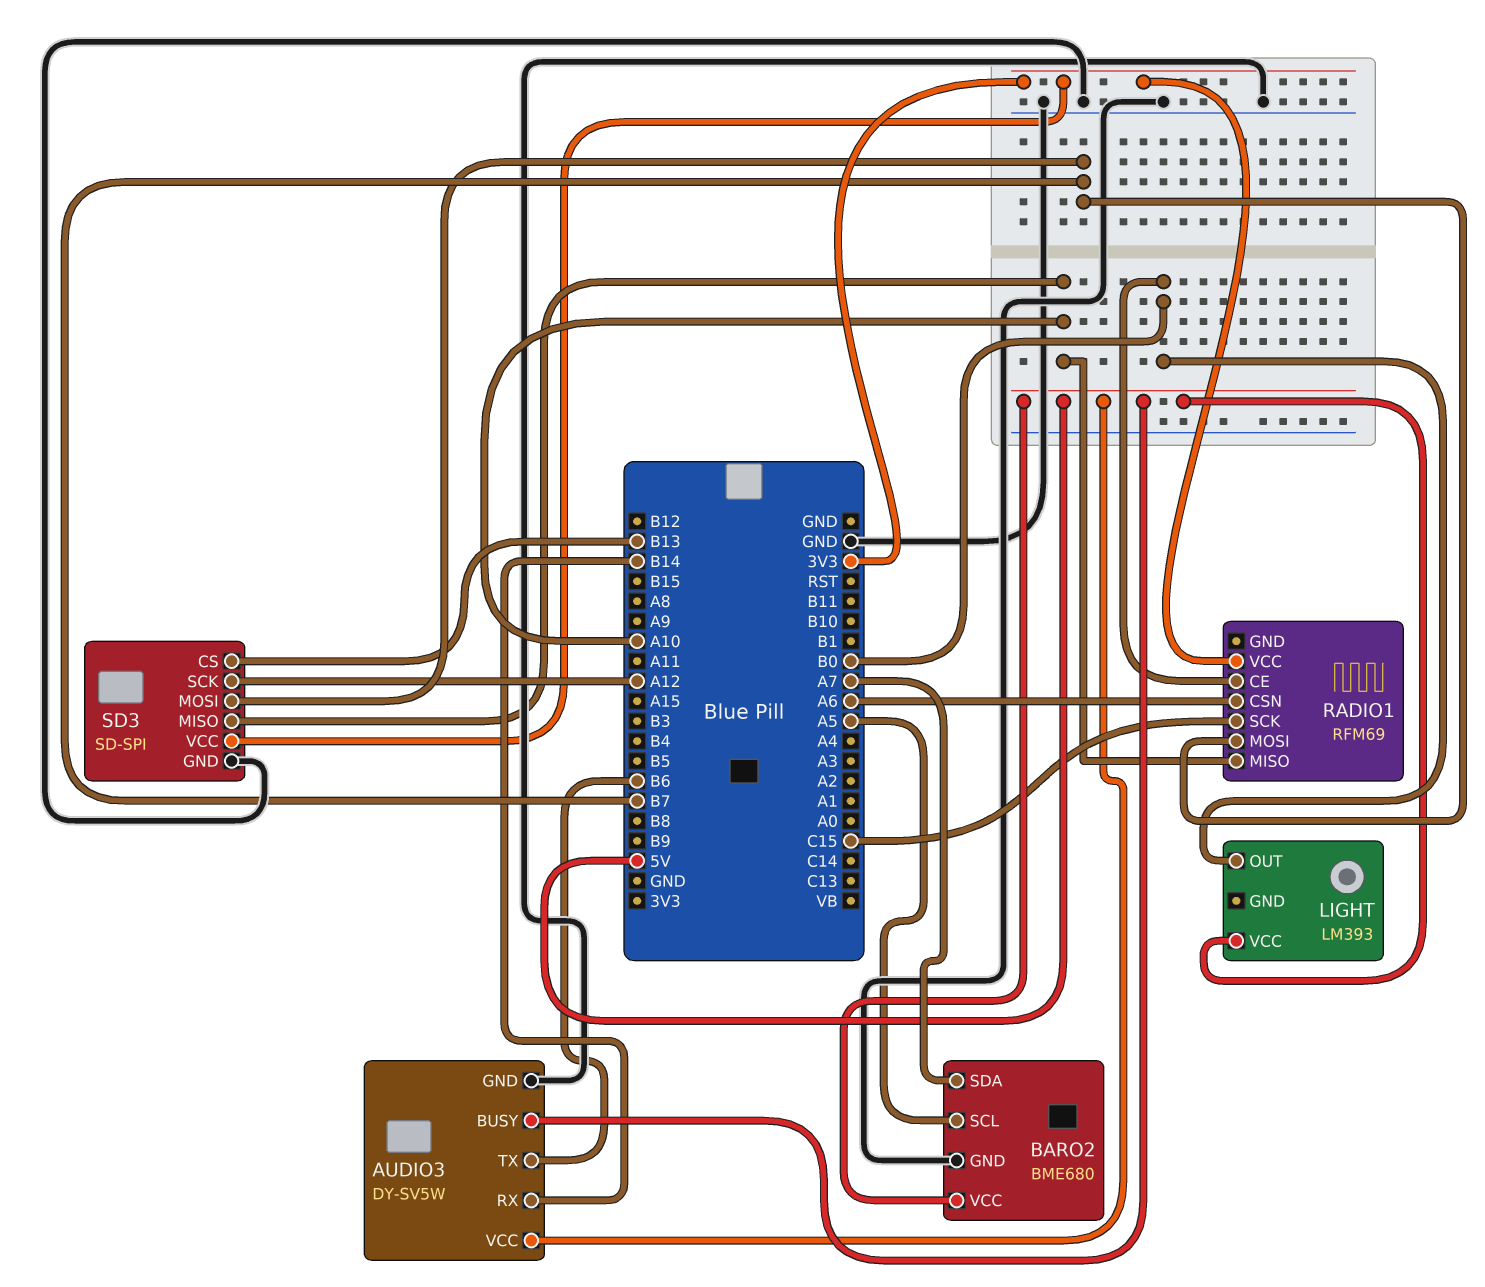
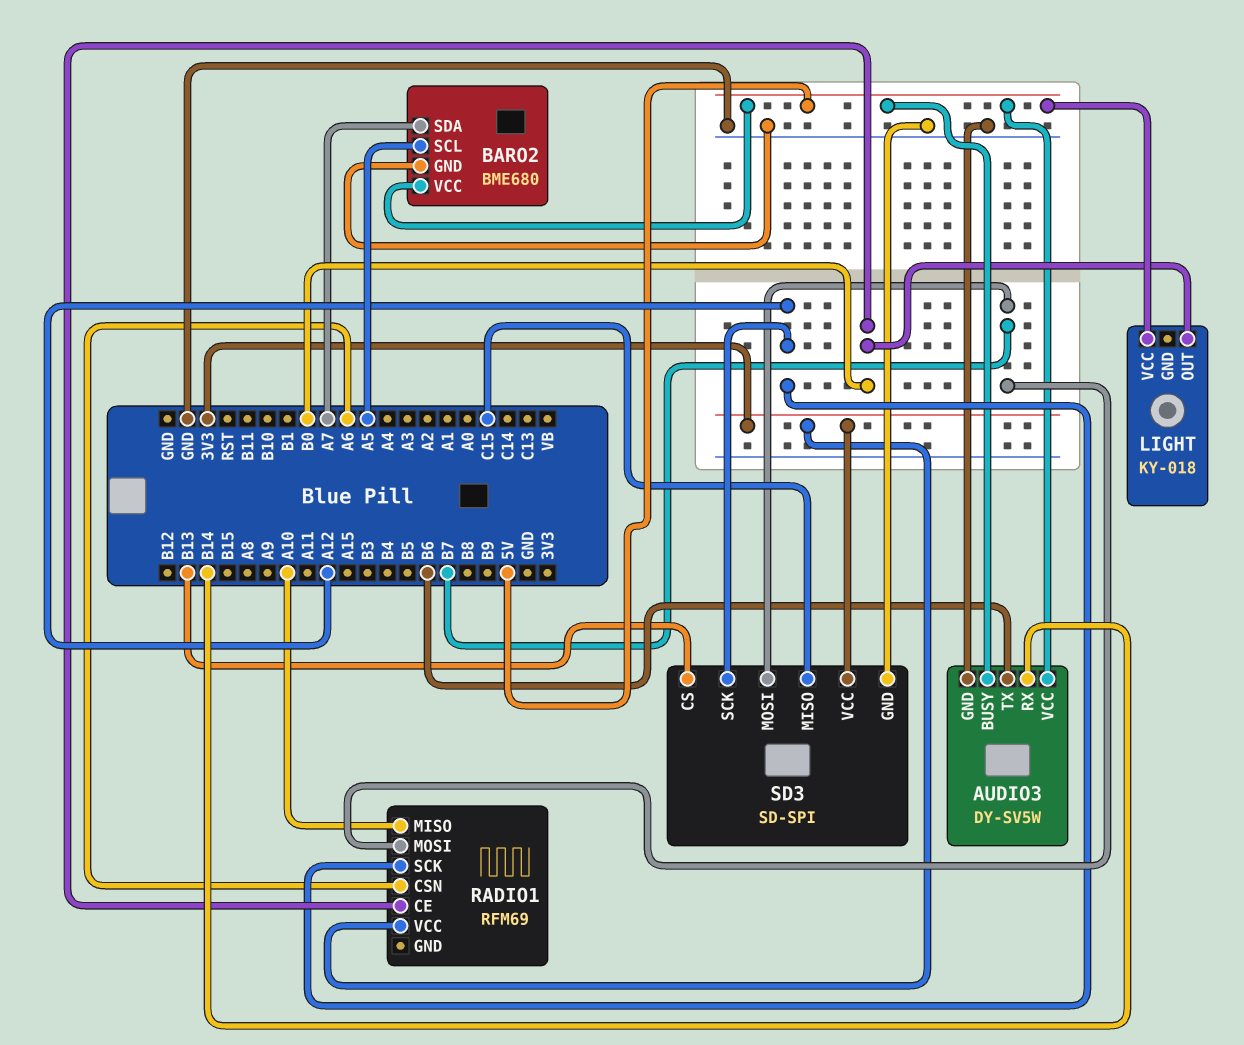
LIGHT: LM393 -> KY-018
RADIO1 pin SCK: C15 -> A12
SD3 pin MISO: A10 -> C15

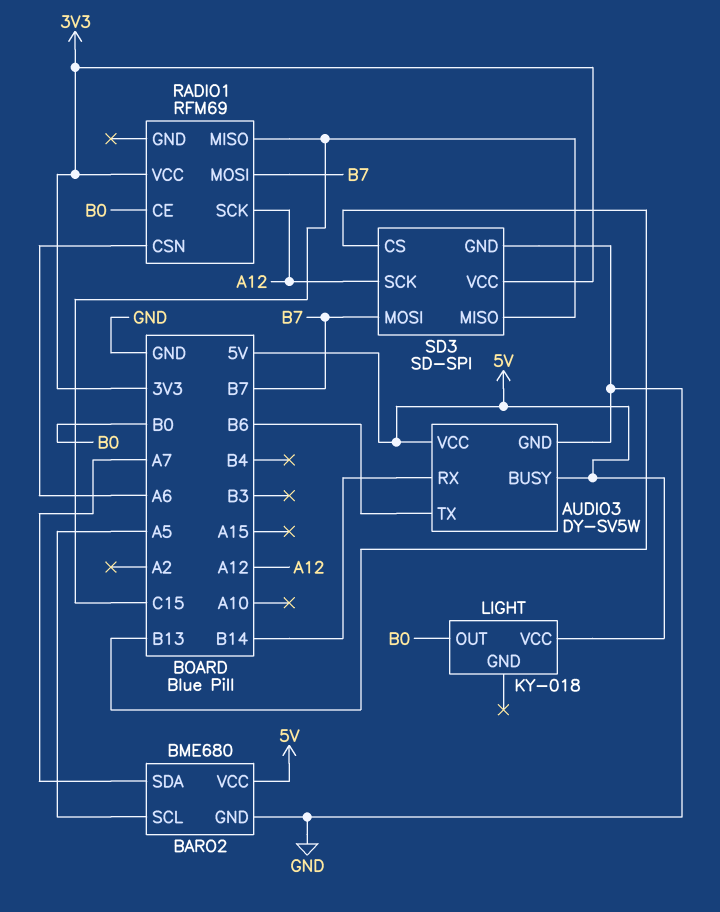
RADIO1 pin MISO: A10 -> C15

